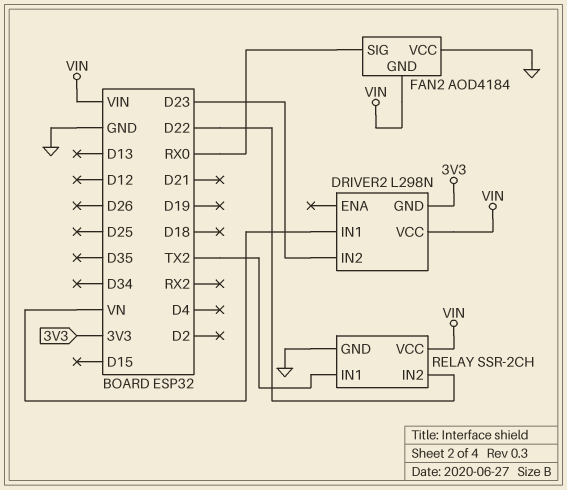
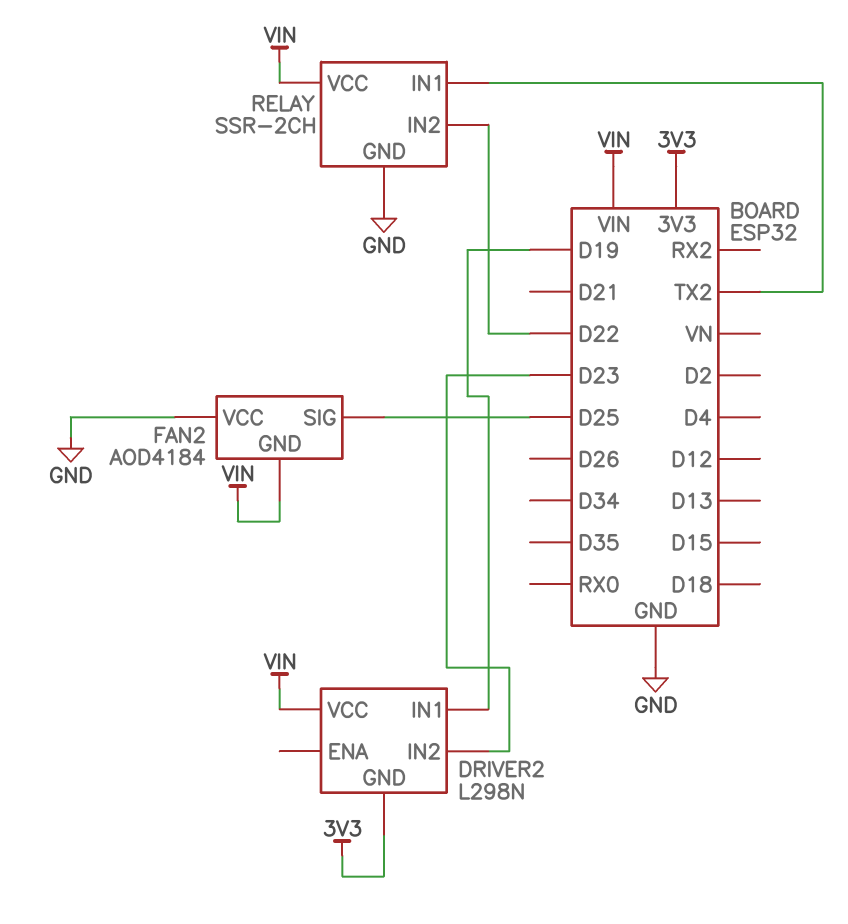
DRIVER2 pin IN1: VN -> D19
FAN2 pin SIG: RX0 -> D25

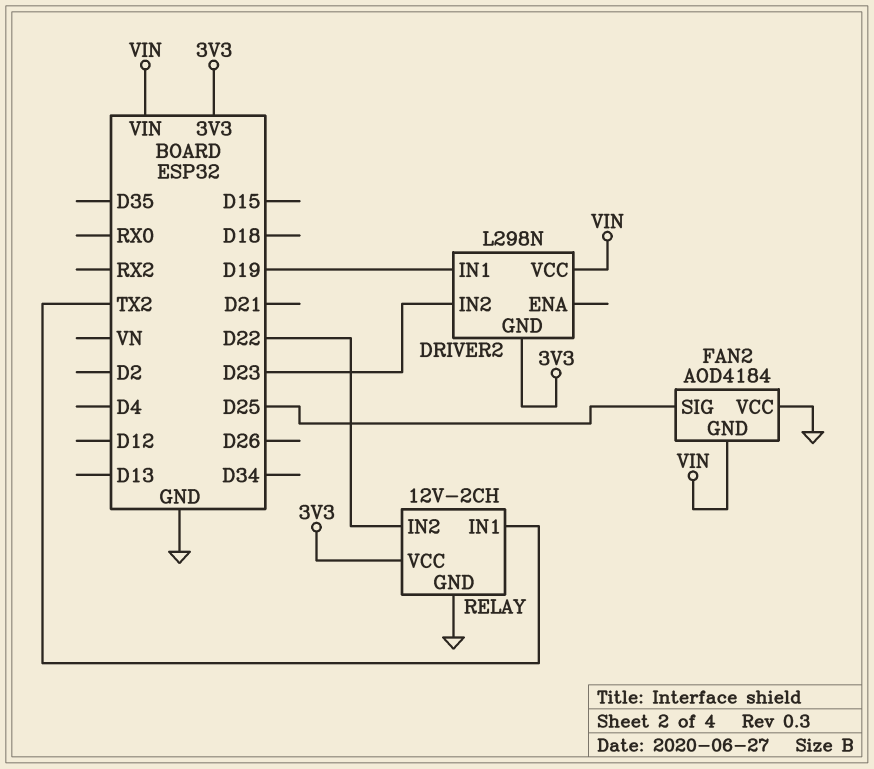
RELAY: SSR-2CH -> 12V-2CH
RELAY pin VCC: VIN -> 3V3

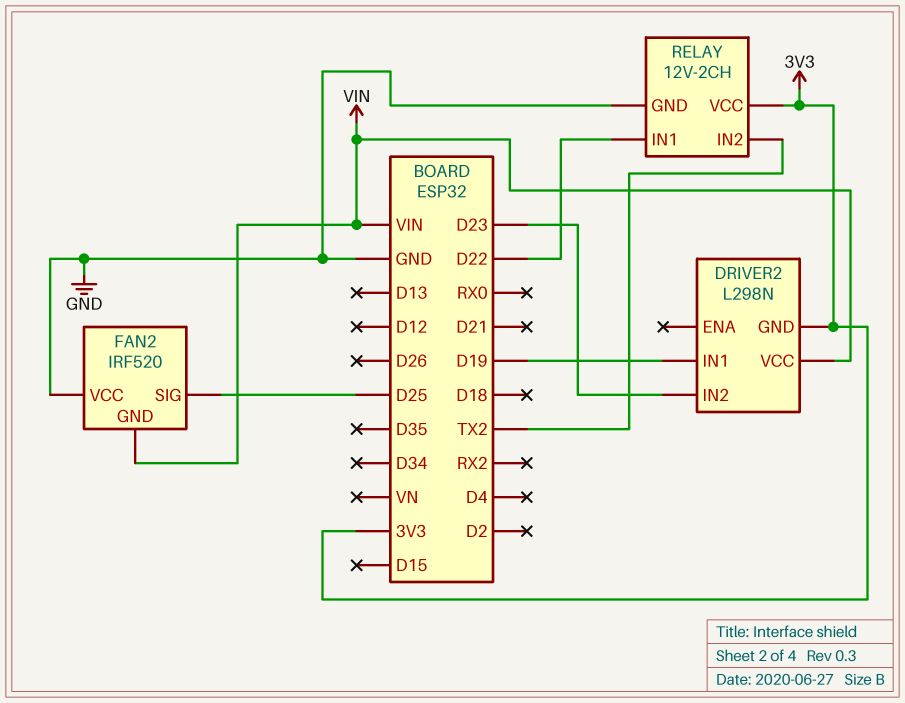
FAN2: AOD4184 -> IRF520
RELAY pin IN1: TX2 -> D22
RELAY pin IN2: D22 -> TX2

